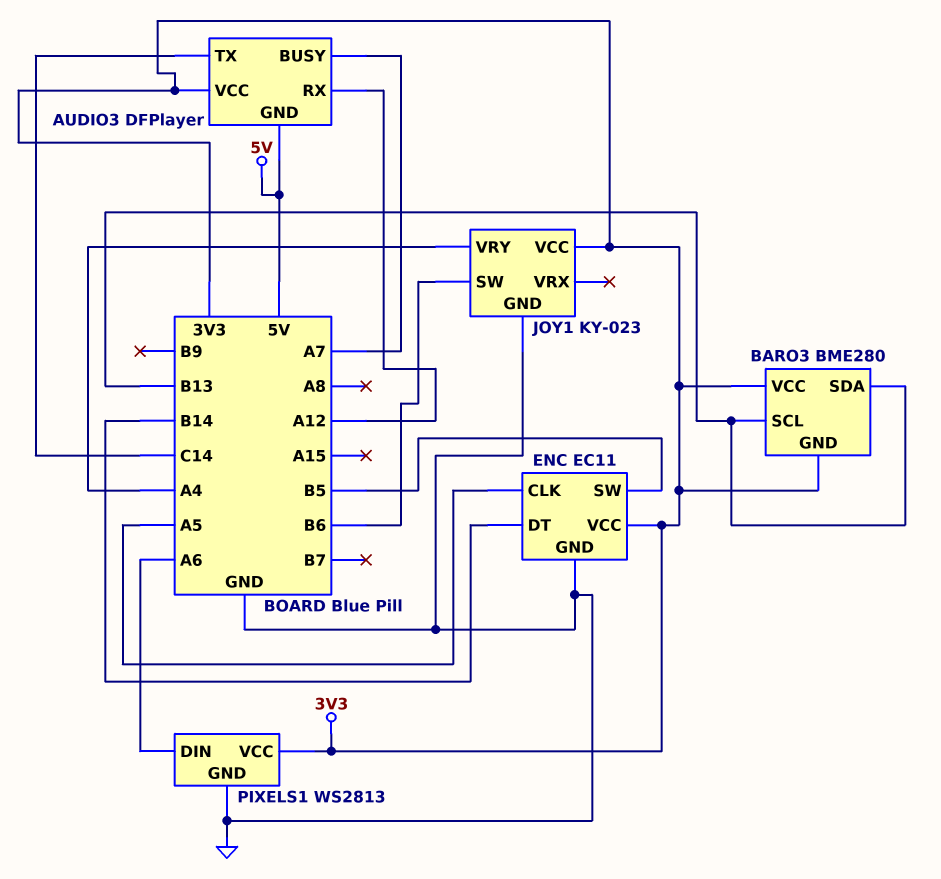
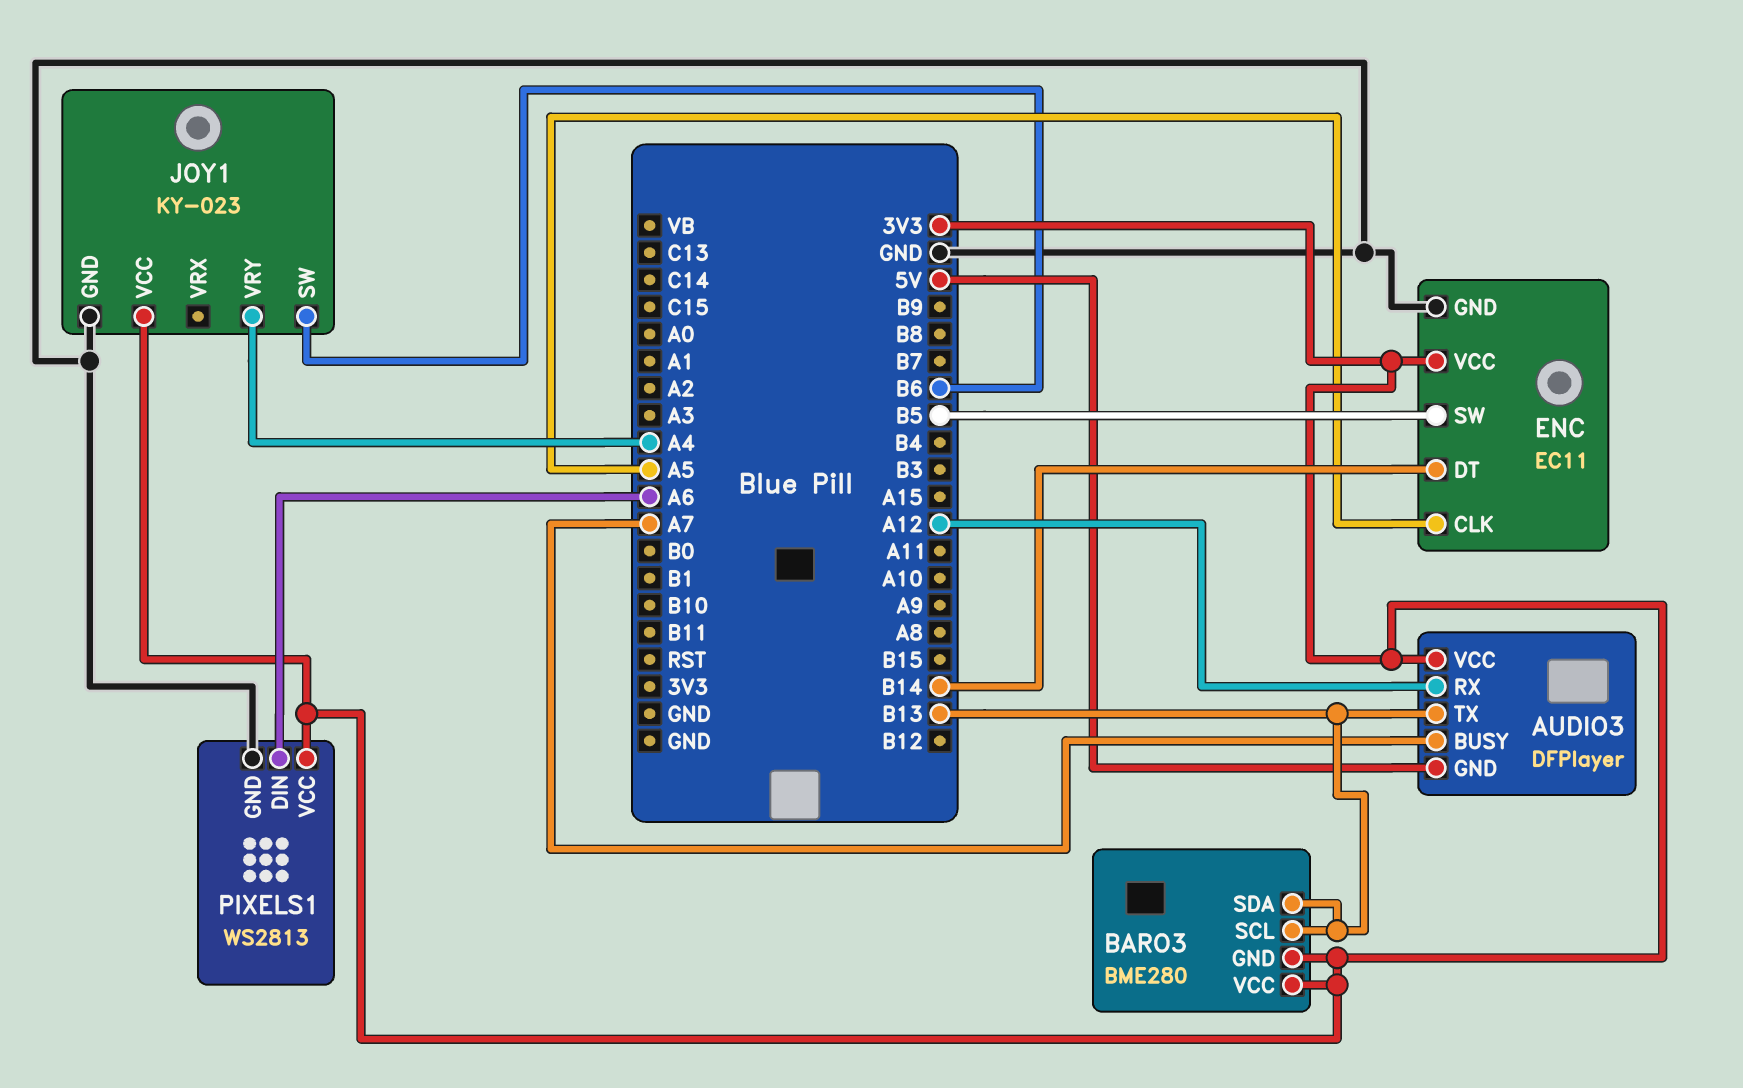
AUDIO3 pin TX: C14 -> B13

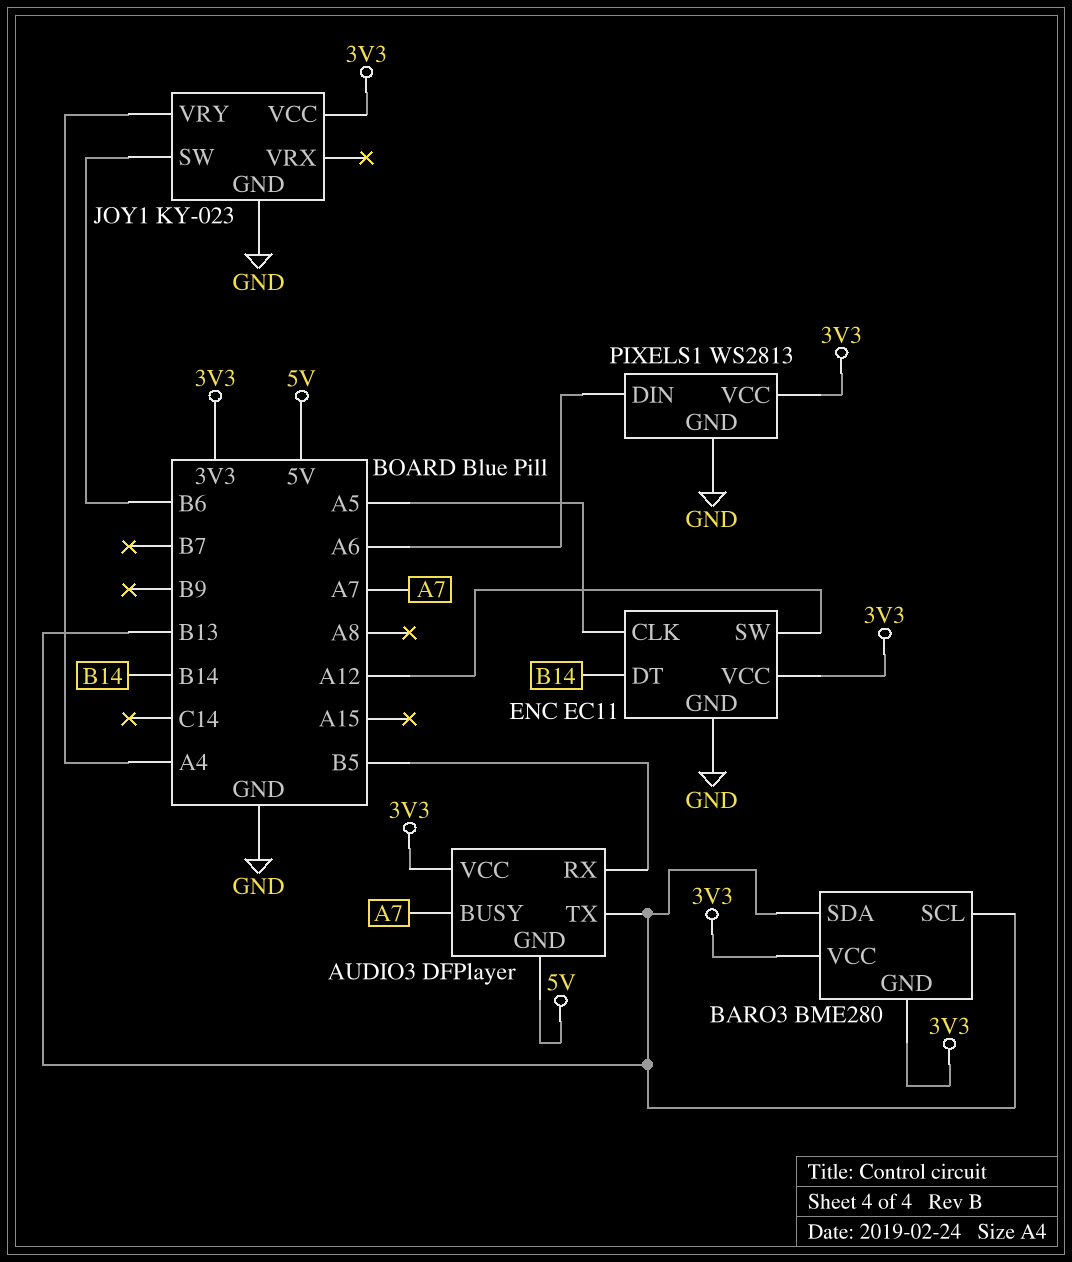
AUDIO3 pin RX: A12 -> B5
ENC pin SW: B5 -> A12

